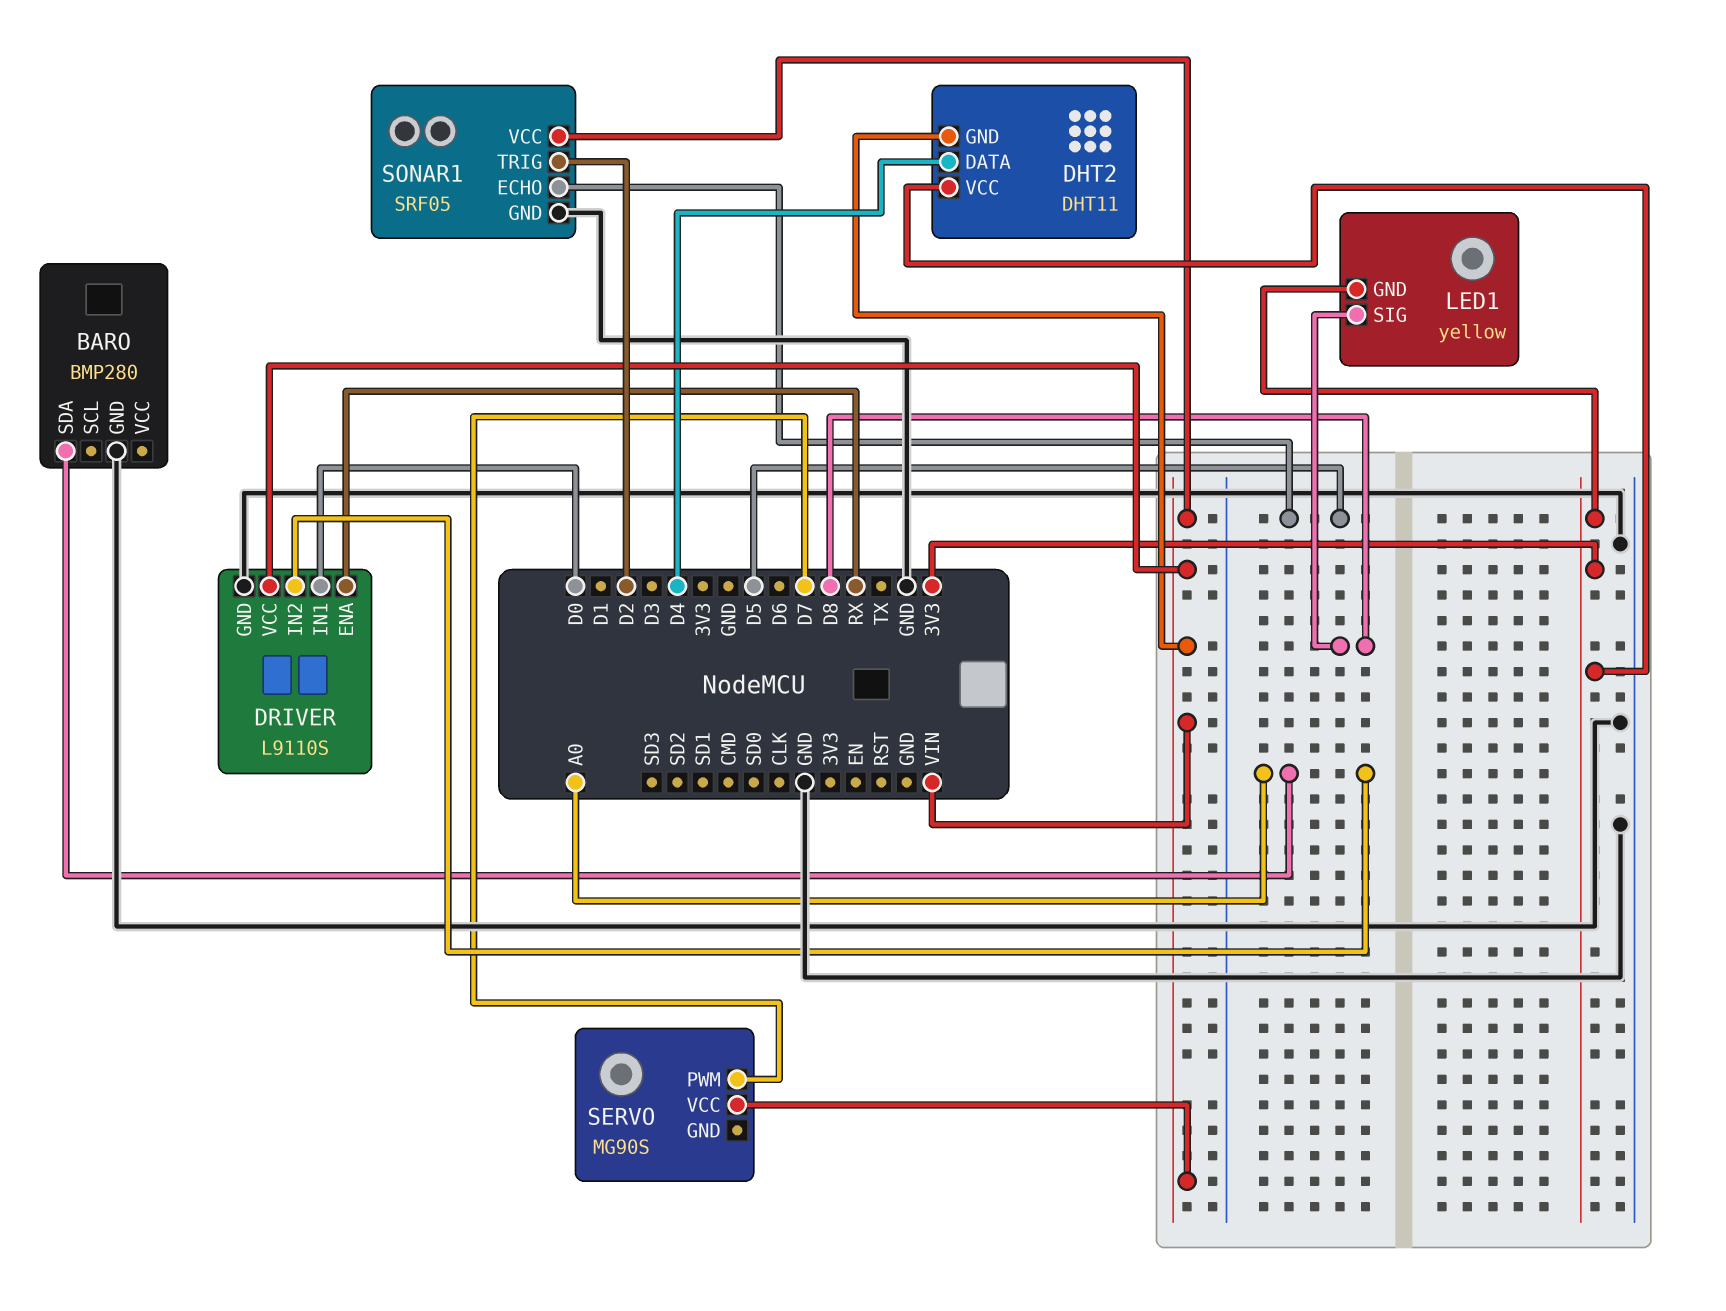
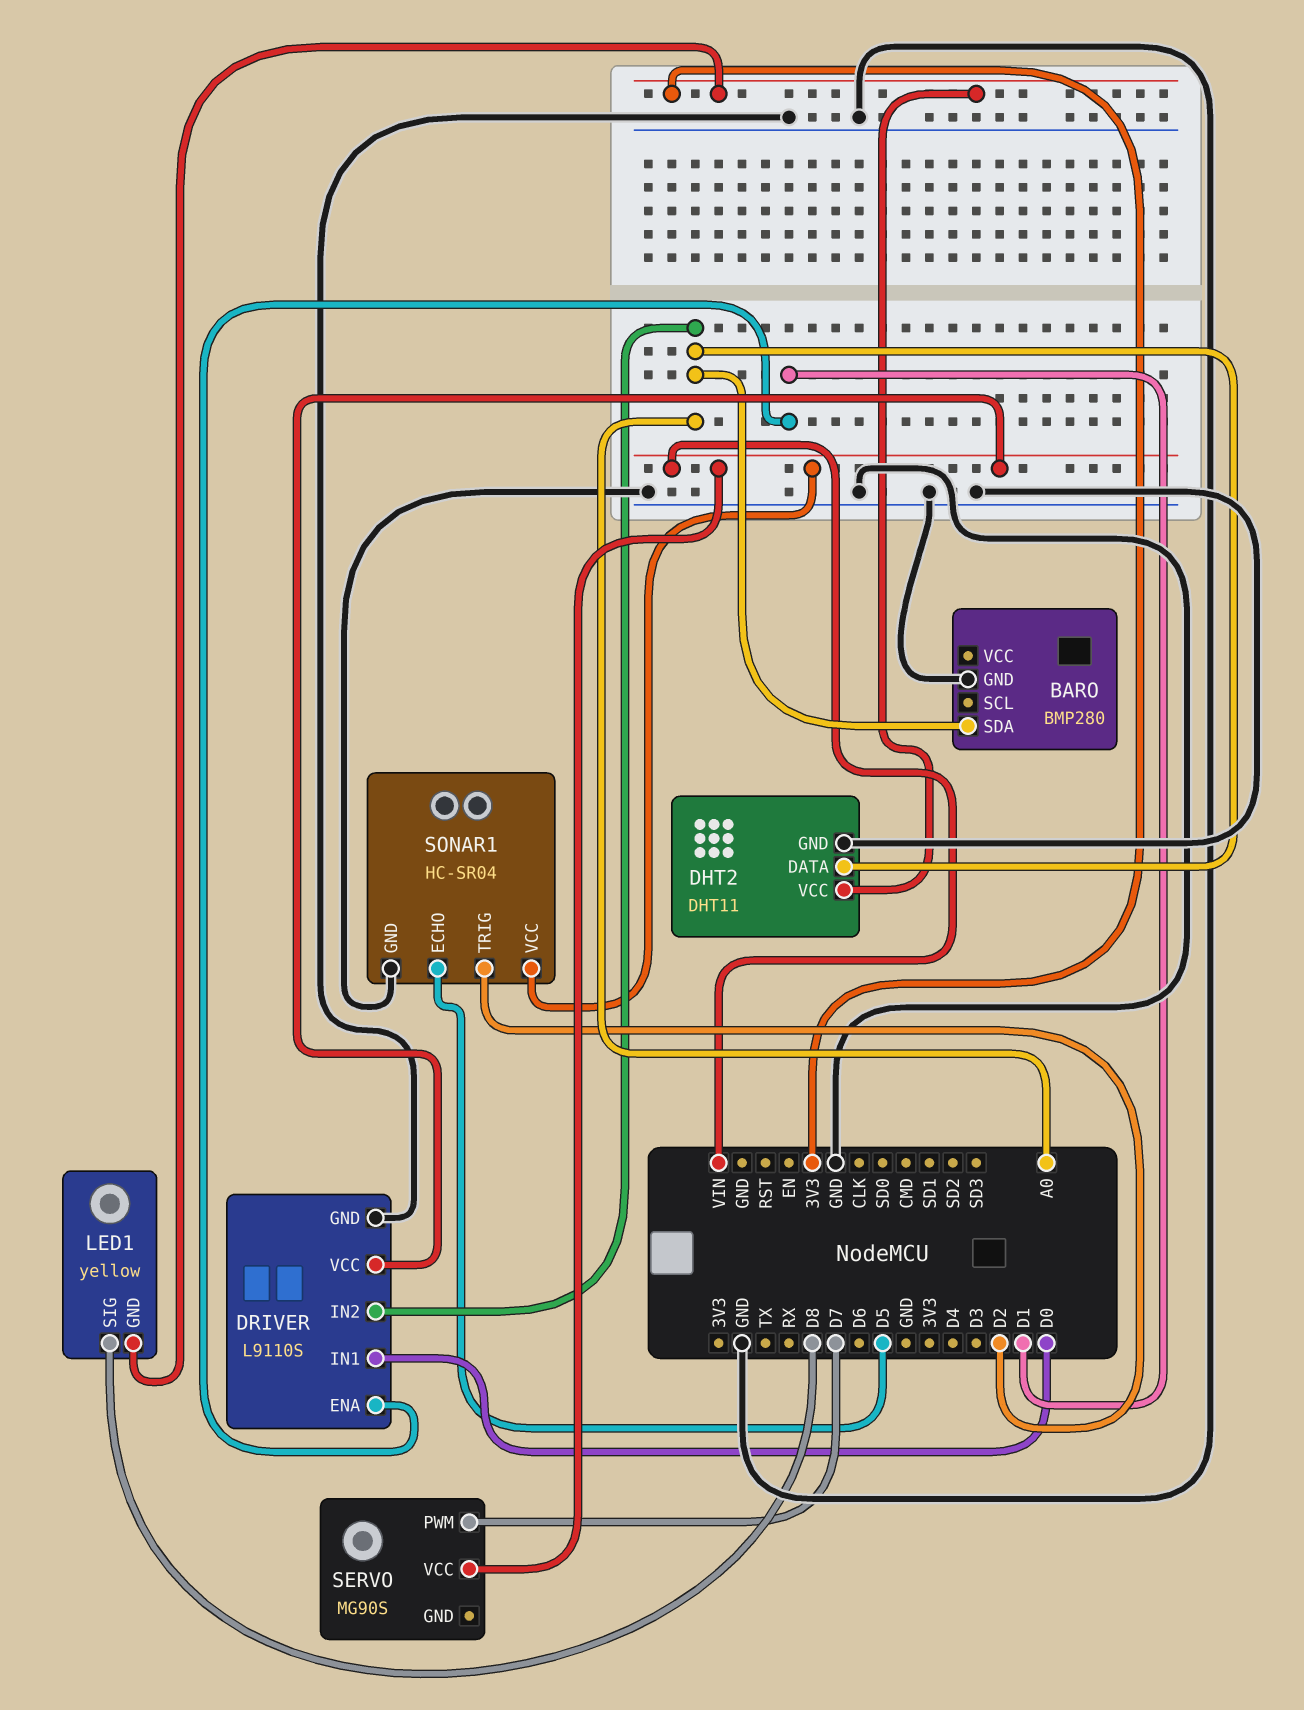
DHT2 pin DATA: D4 -> A0
DHT2 pin GND: VIN -> GND
DRIVER pin ENA: RX -> D1
SONAR1: SRF05 -> HC-SR04

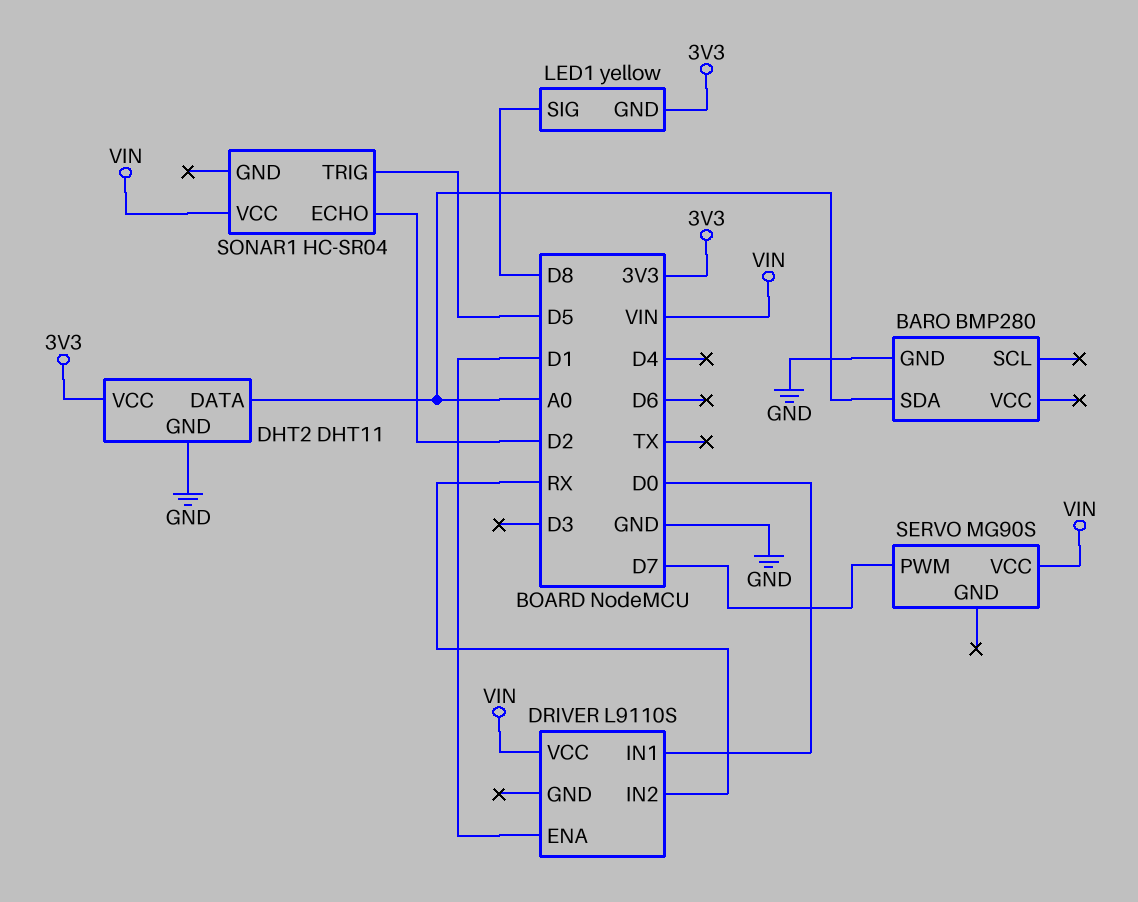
DRIVER pin GND: GND -> none
DRIVER pin IN2: A0 -> RX
SONAR1 pin ECHO: D5 -> D2
SONAR1 pin GND: GND -> none
SONAR1 pin TRIG: D2 -> D5

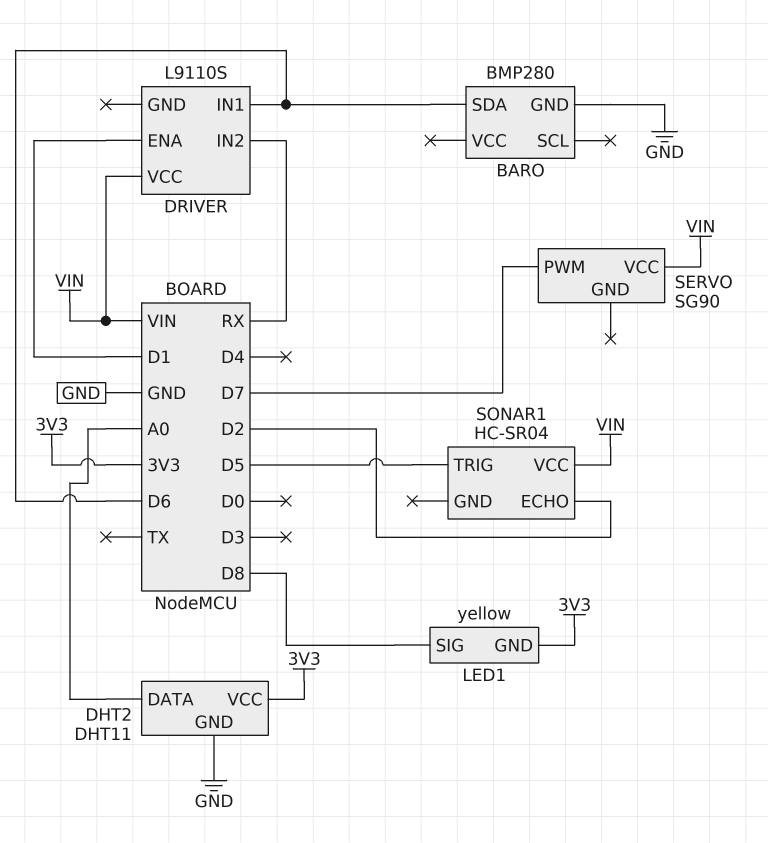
BARO pin SDA: A0 -> D6
DRIVER pin IN1: D0 -> D6
SERVO: MG90S -> SG90

